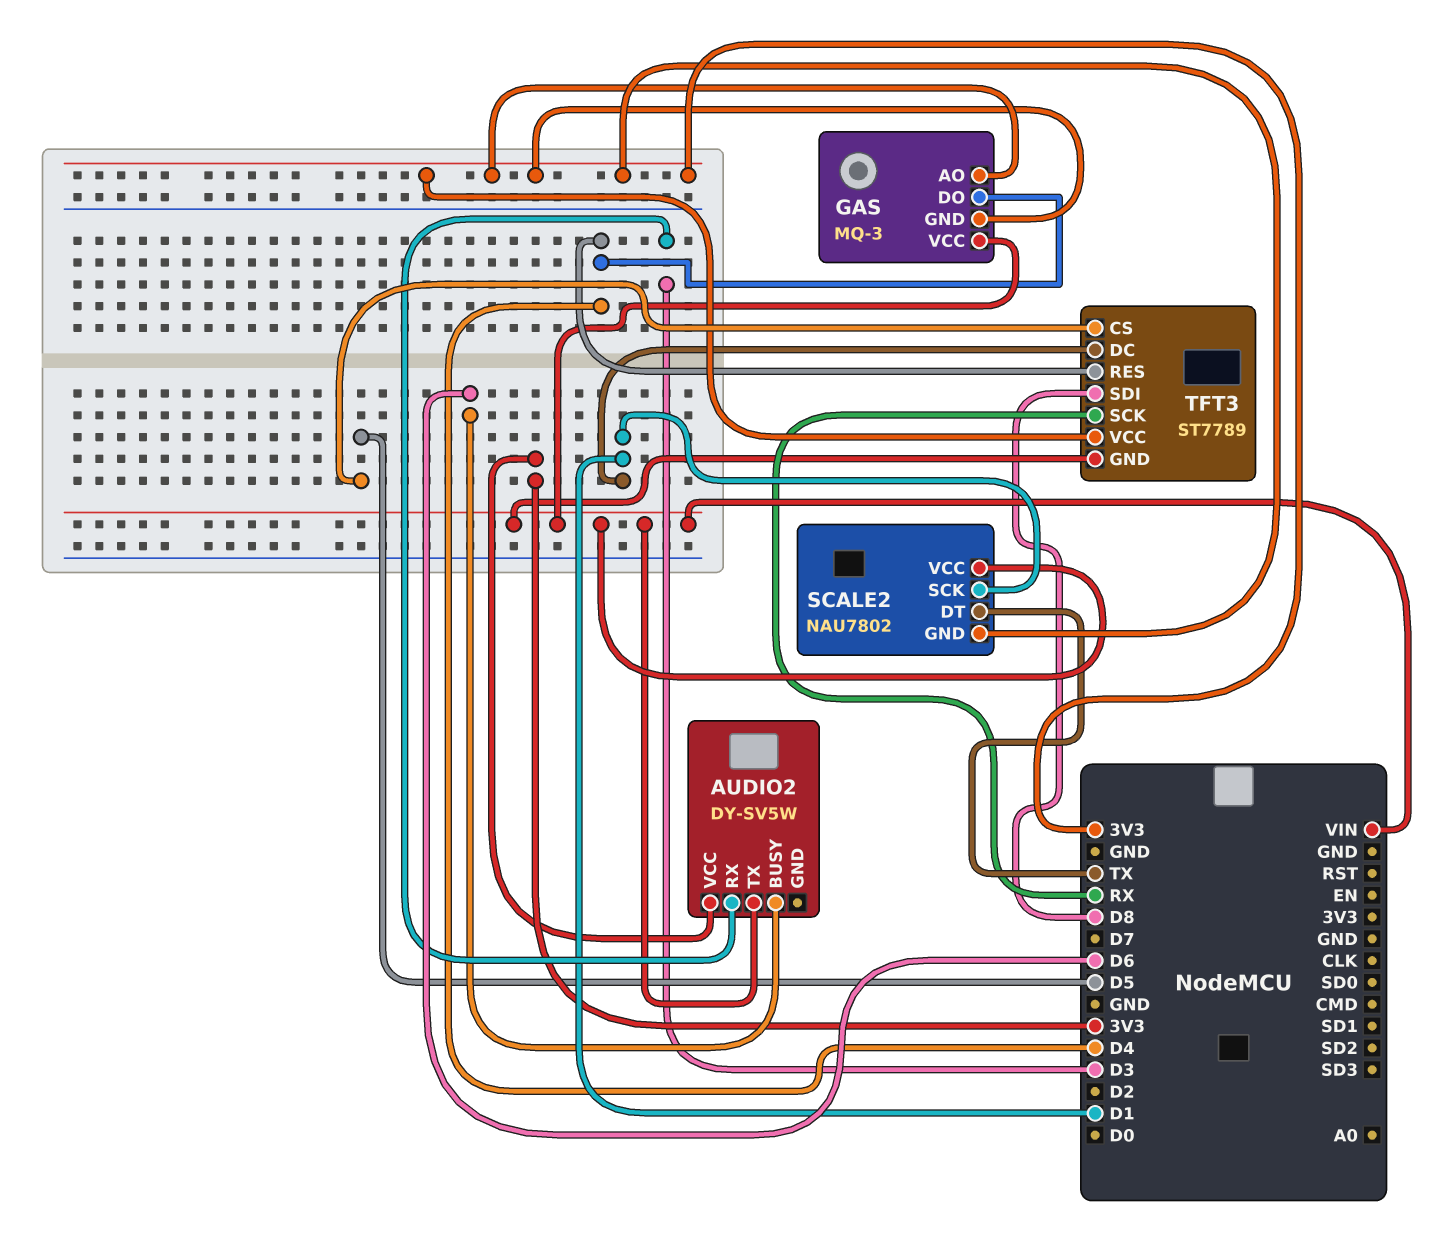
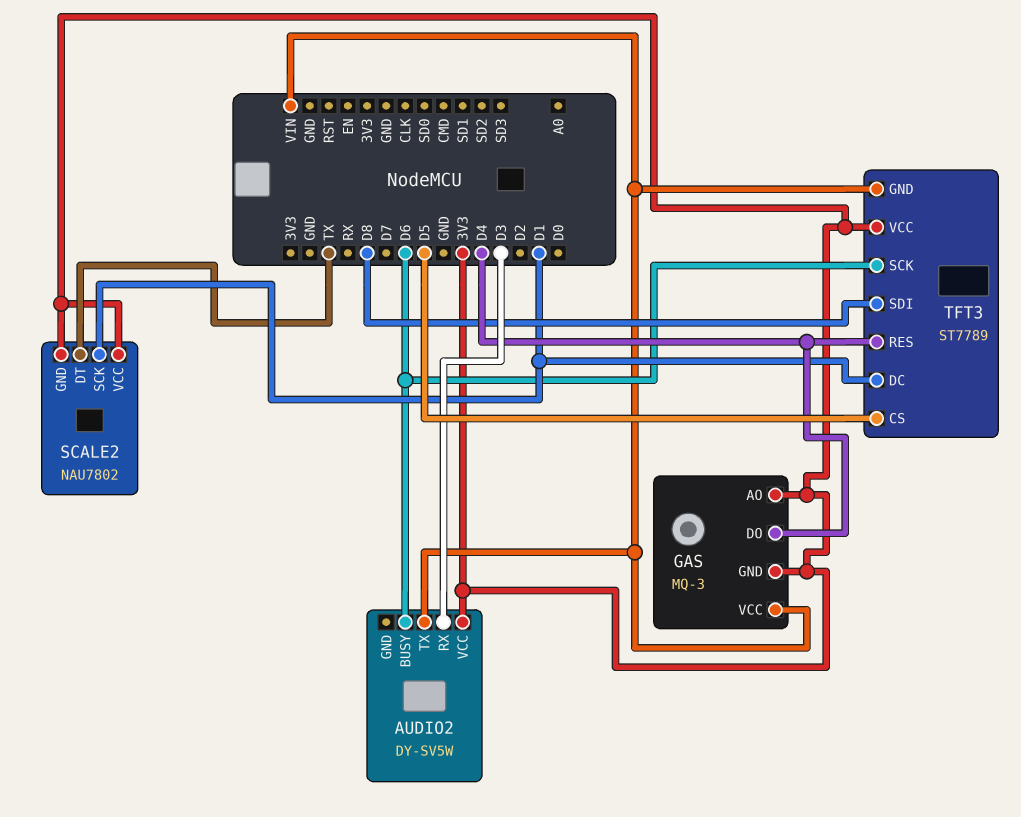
SCALE2 pin VCC: VIN -> 3V3
TFT3 pin SCK: RX -> D6

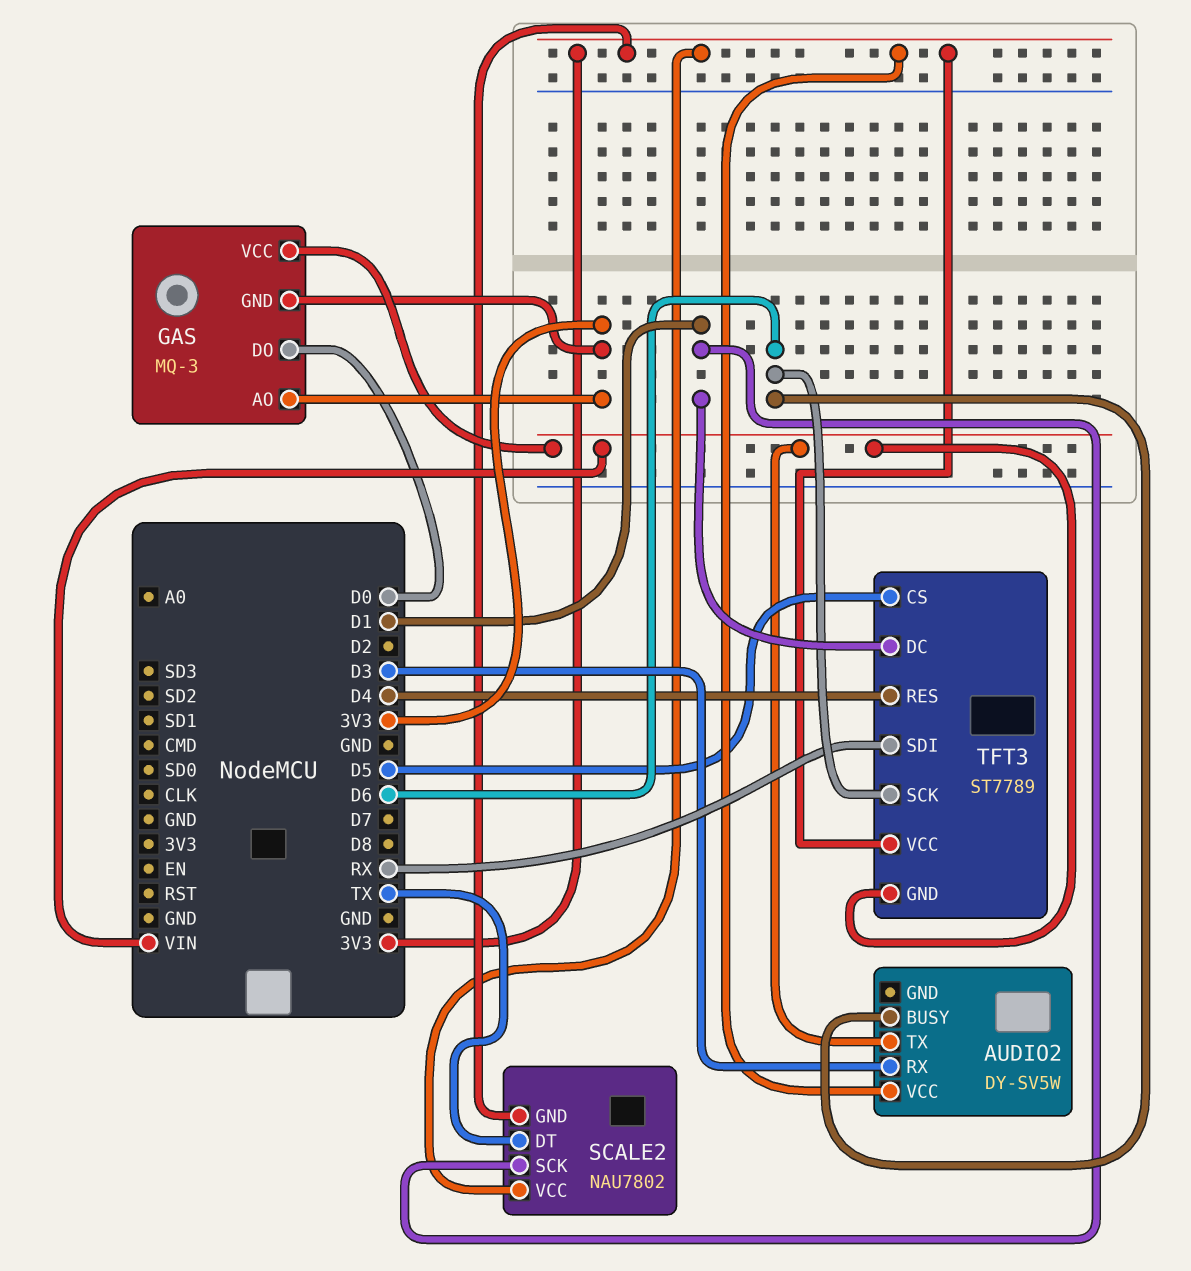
GAS pin DO: D4 -> D0
TFT3 pin SDI: D8 -> RX

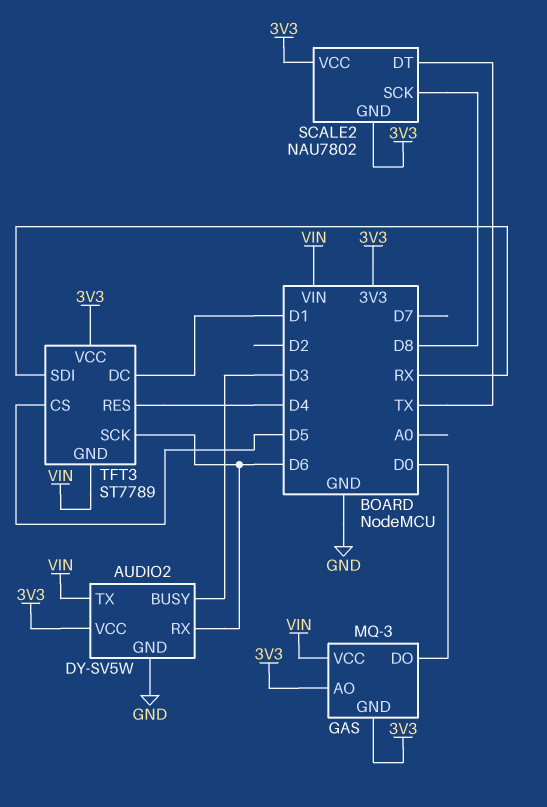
AUDIO2 pin BUSY: D6 -> D3
AUDIO2 pin GND: none -> GND
AUDIO2 pin RX: D3 -> D6
SCALE2 pin SCK: D1 -> D8

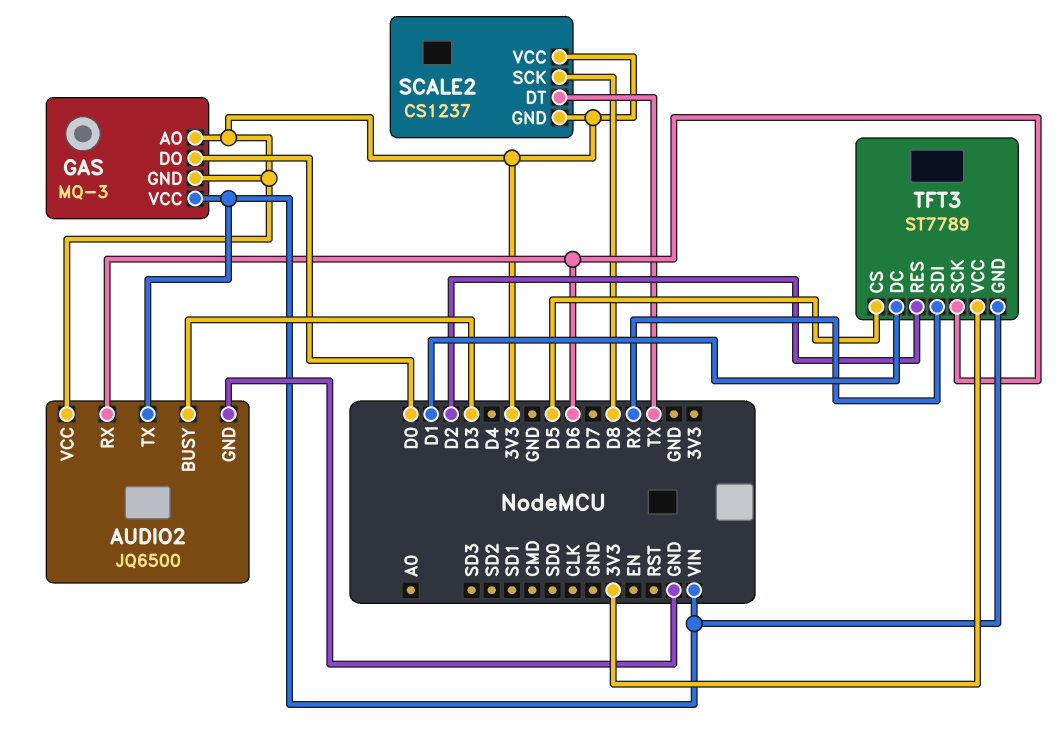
AUDIO2: DY-SV5W -> JQ6500
SCALE2: NAU7802 -> CS1237
TFT3 pin RES: D4 -> D2

